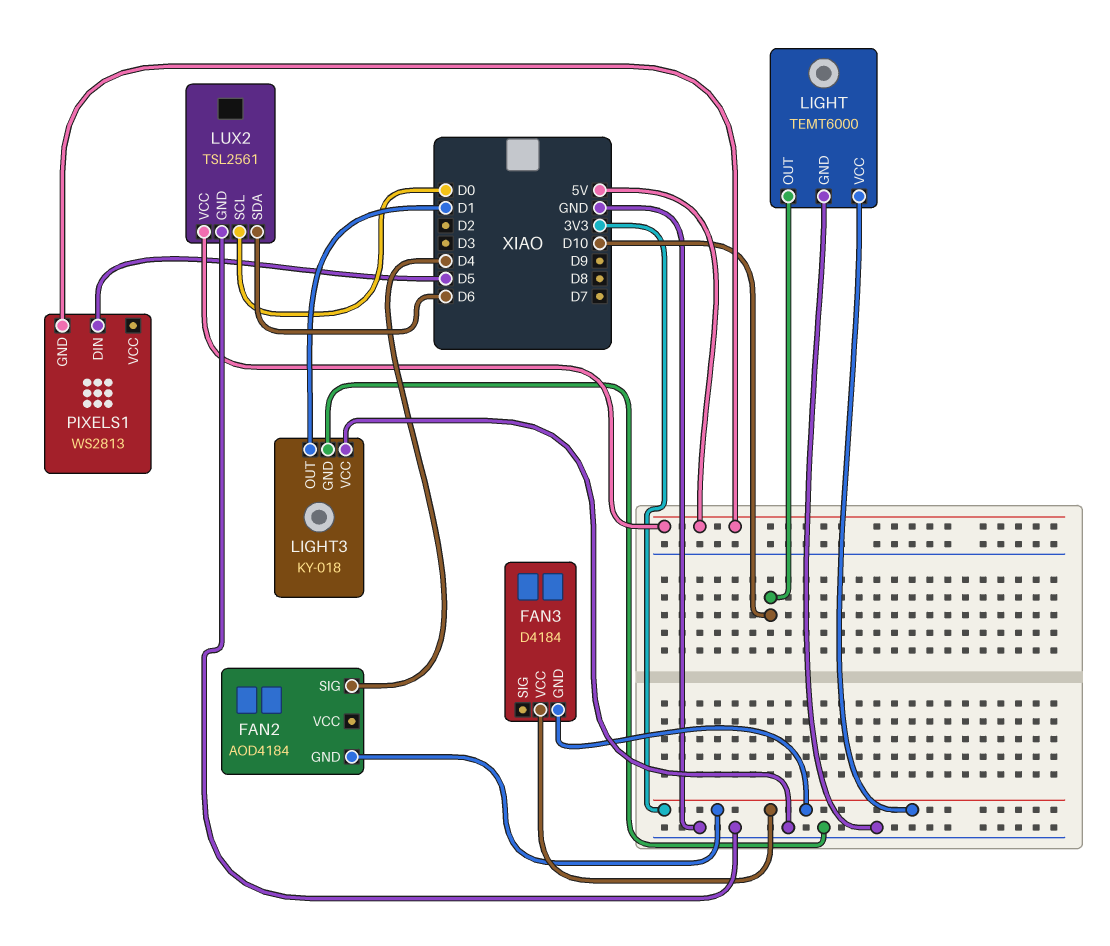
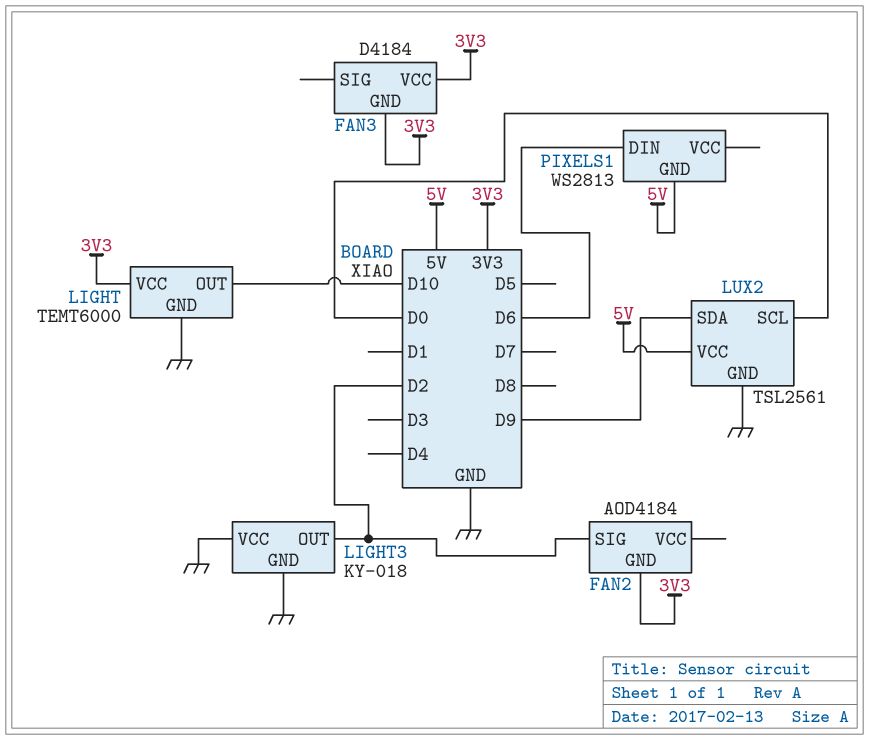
FAN2 pin SIG: D4 -> D2
LIGHT3 pin OUT: D1 -> D2
LUX2 pin SDA: D6 -> D9
PIXELS1 pin DIN: D5 -> D6

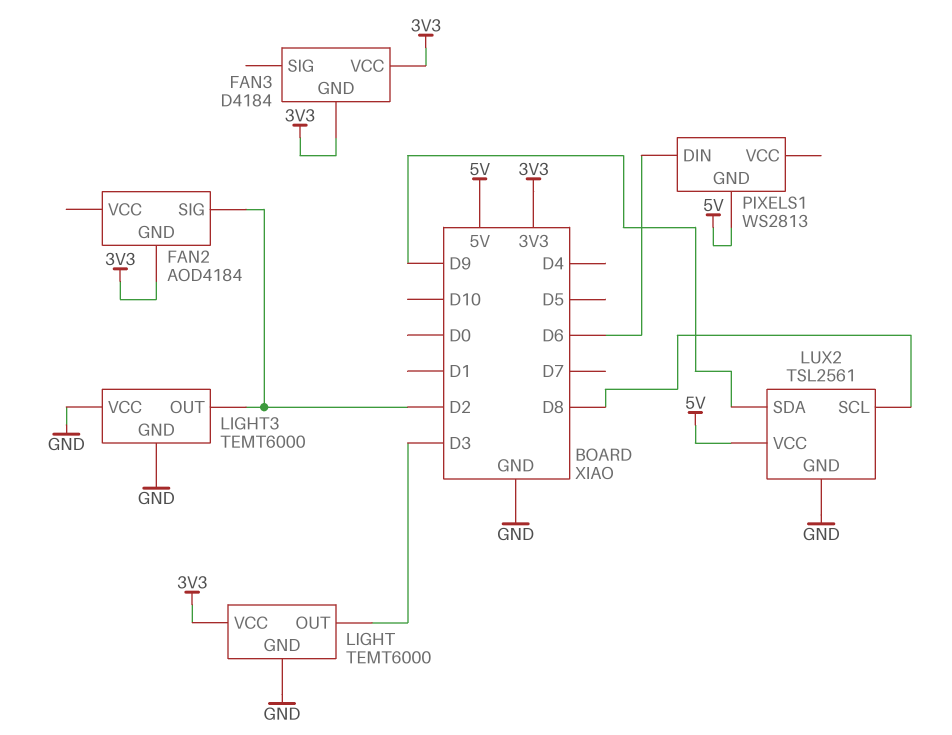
LIGHT pin OUT: D10 -> D3
LIGHT3: KY-018 -> TEMT6000
LUX2 pin SCL: D0 -> D8

